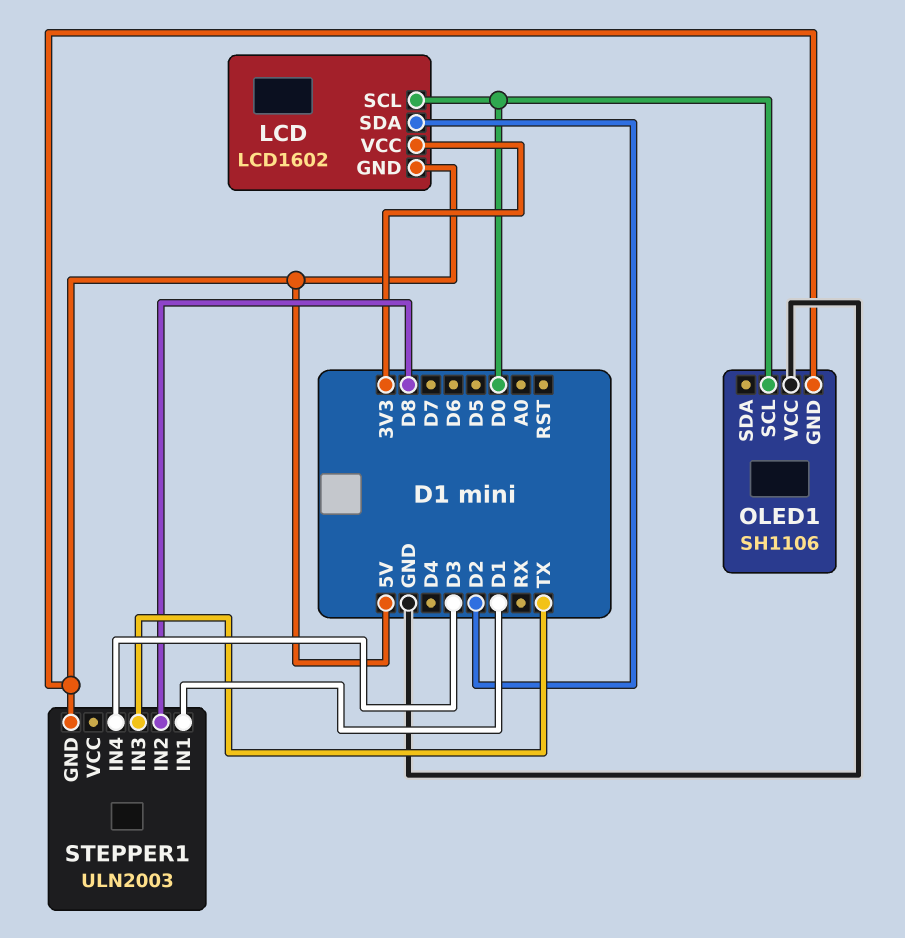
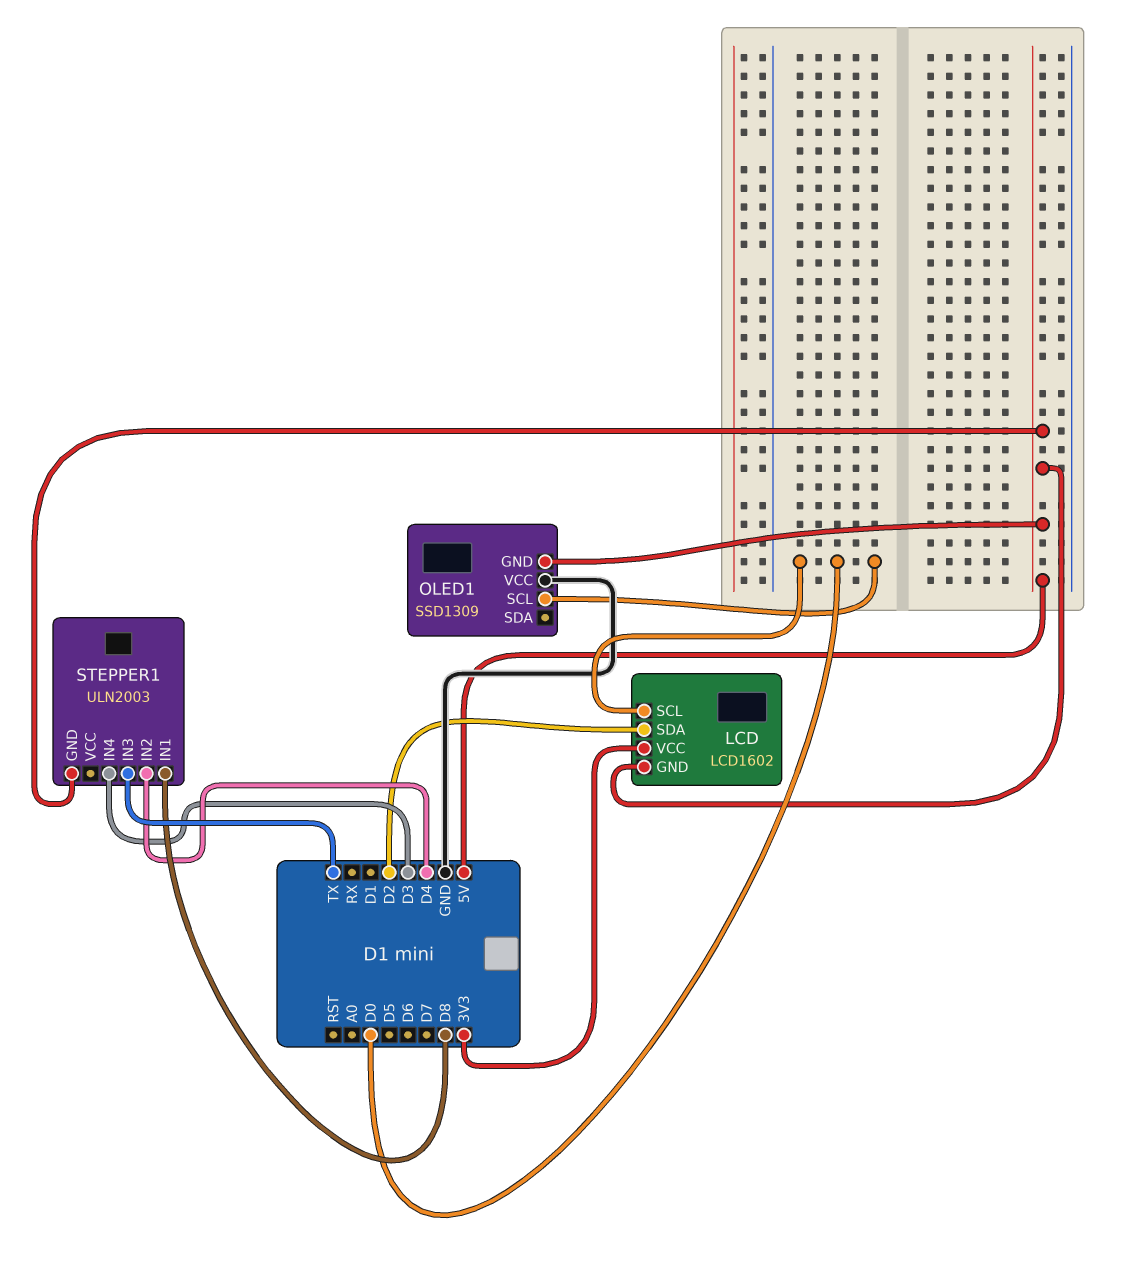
OLED1: SH1106 -> SSD1309
STEPPER1 pin IN1: D1 -> D8
STEPPER1 pin IN2: D8 -> D4

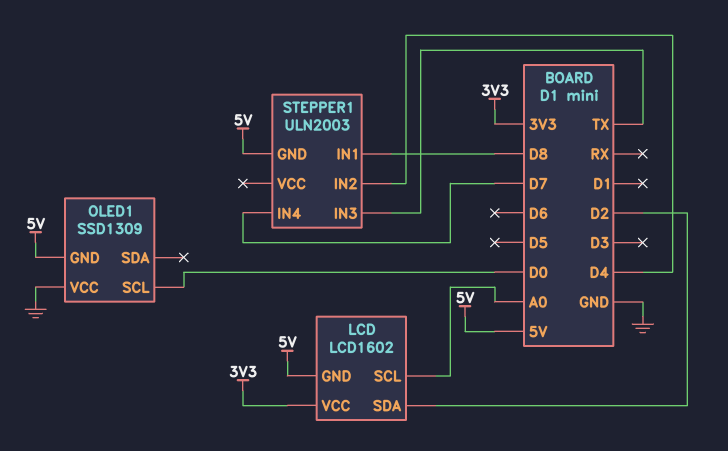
LCD pin SCL: D0 -> A0
STEPPER1 pin IN4: D3 -> D7

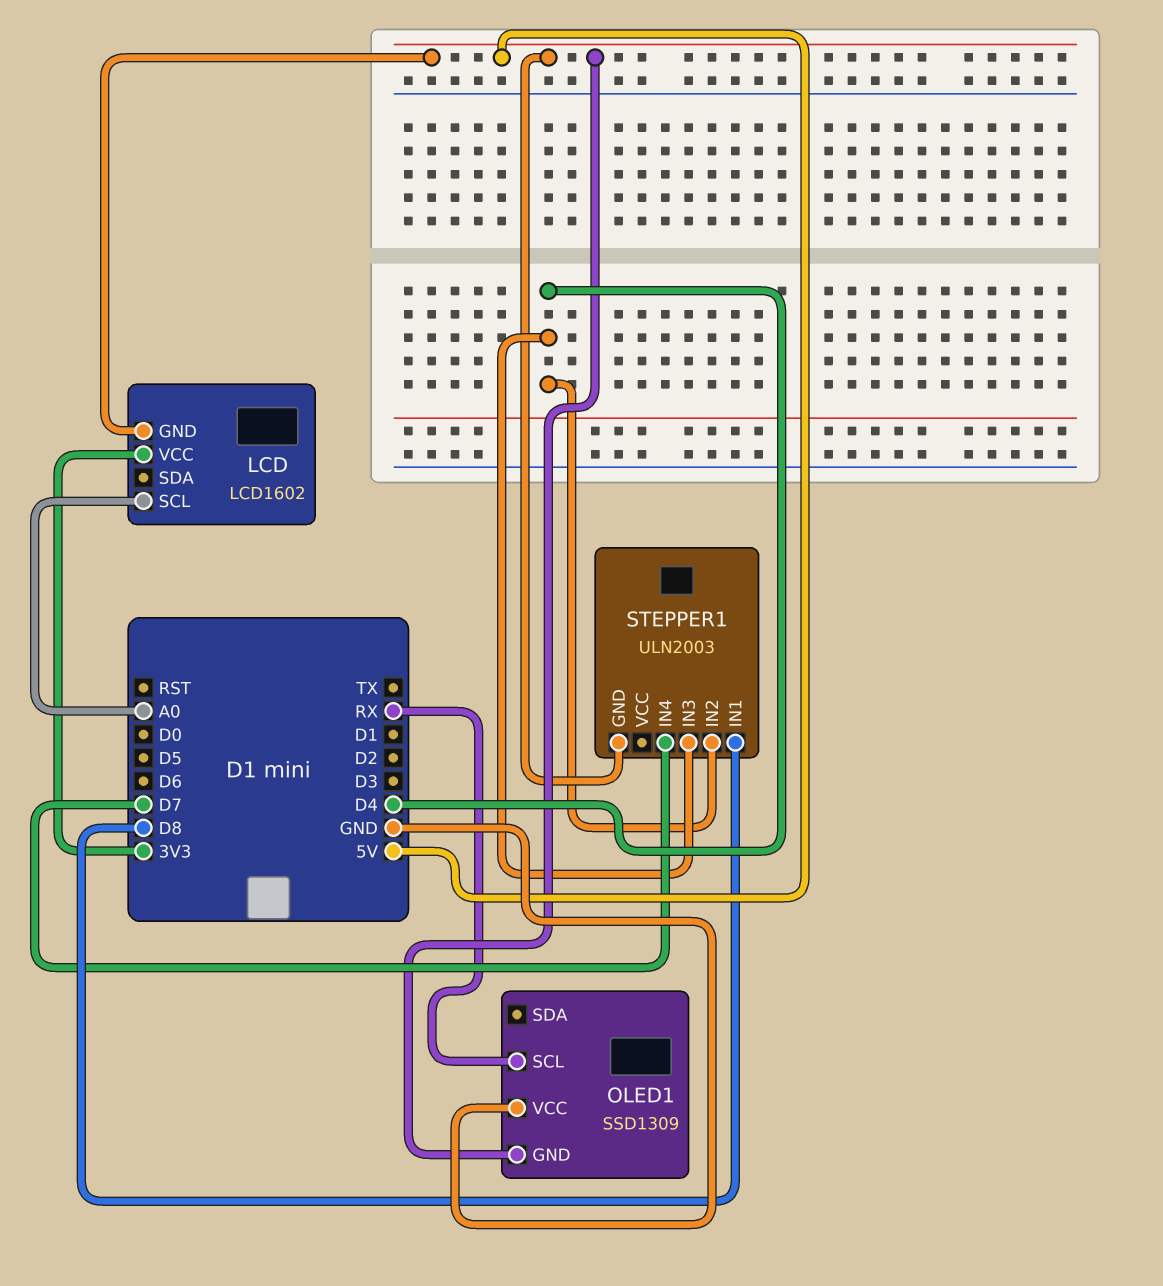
LCD pin SDA: D2 -> none
OLED1 pin SCL: D0 -> RX
STEPPER1 pin IN3: TX -> D4

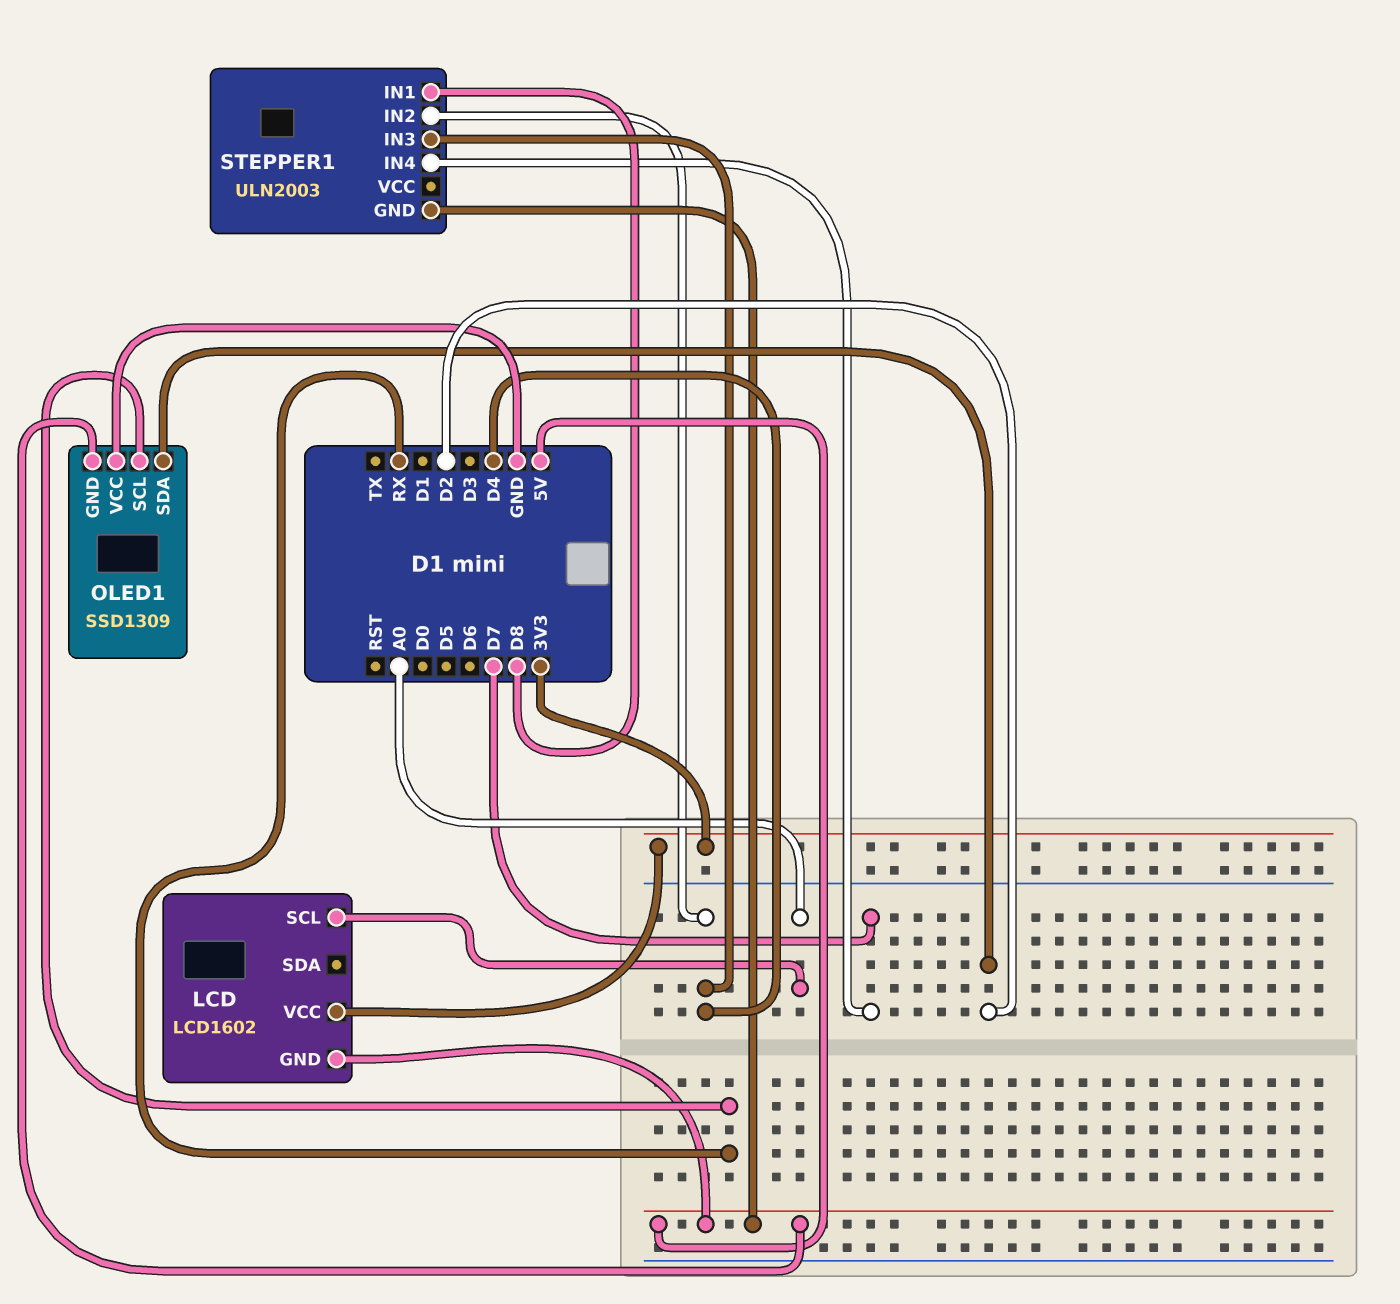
OLED1 pin SDA: none -> D2

